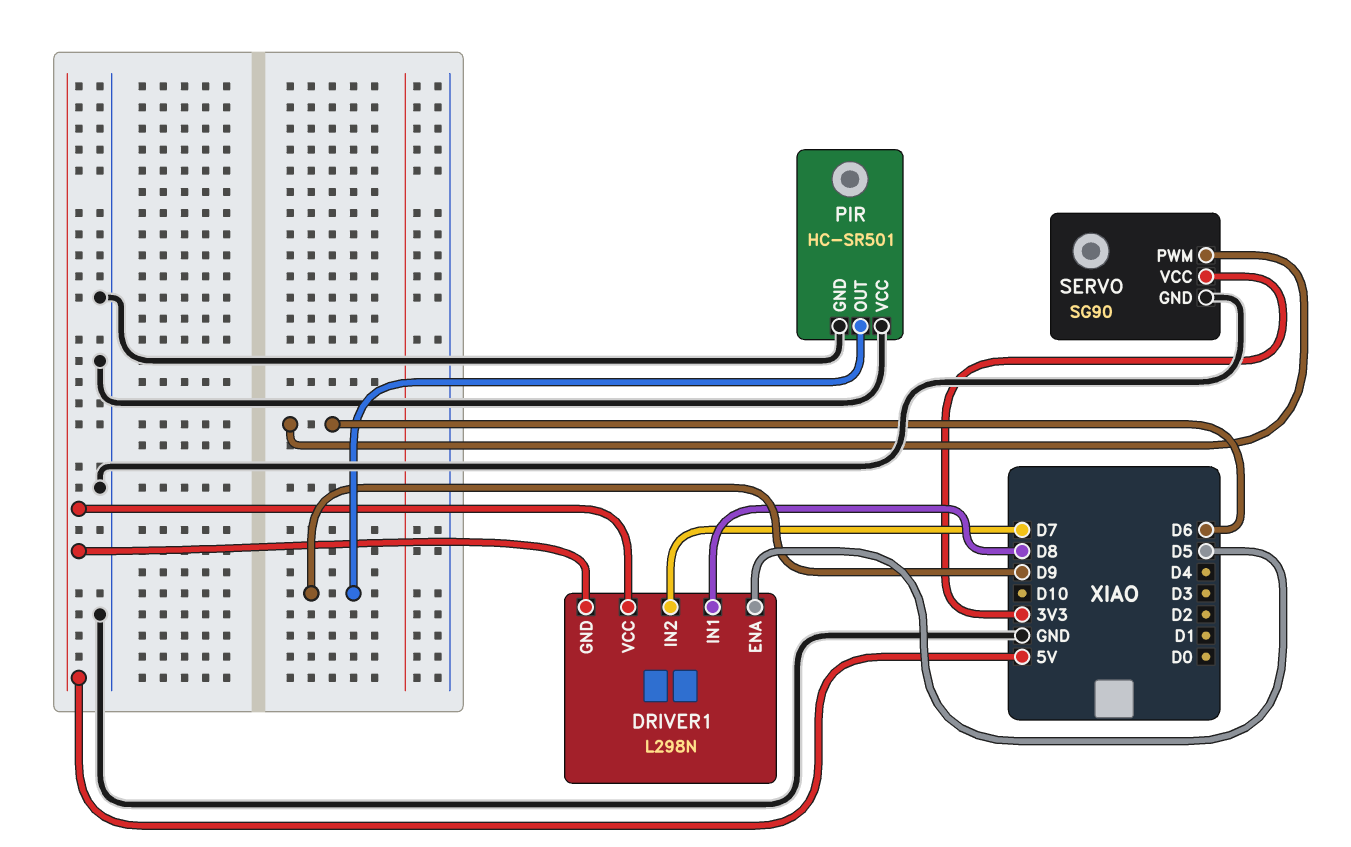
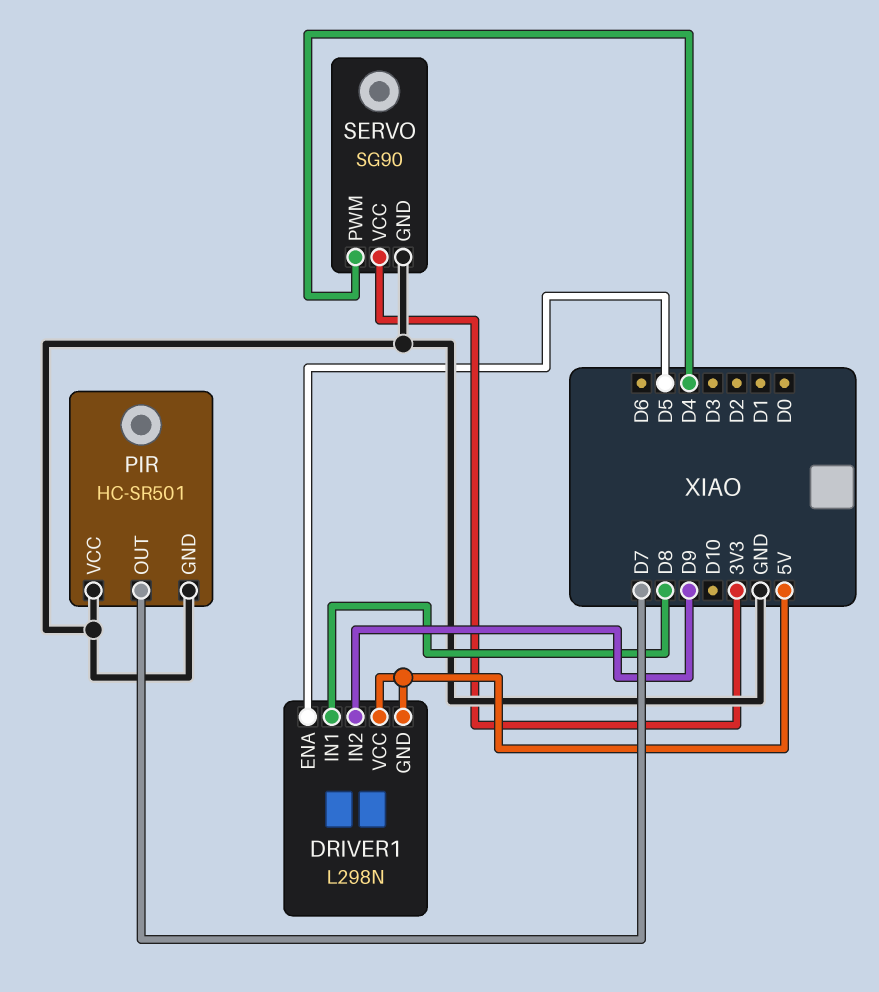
DRIVER1 pin IN2: D7 -> D9
PIR pin OUT: D9 -> D7
SERVO pin PWM: D6 -> D4

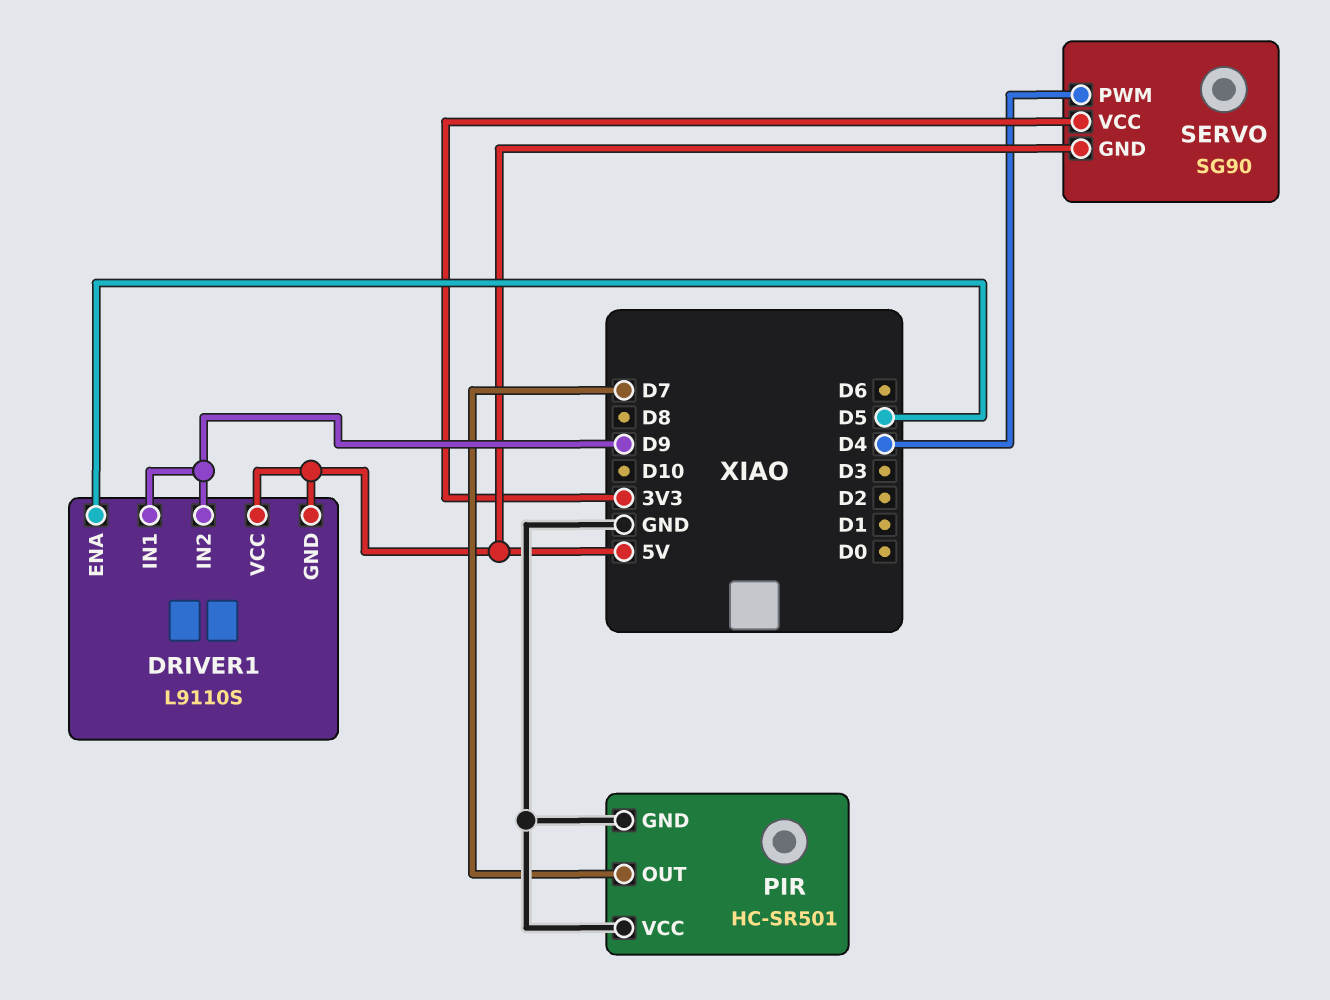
DRIVER1: L298N -> L9110S
DRIVER1 pin IN1: D8 -> D9
SERVO pin GND: GND -> 5V

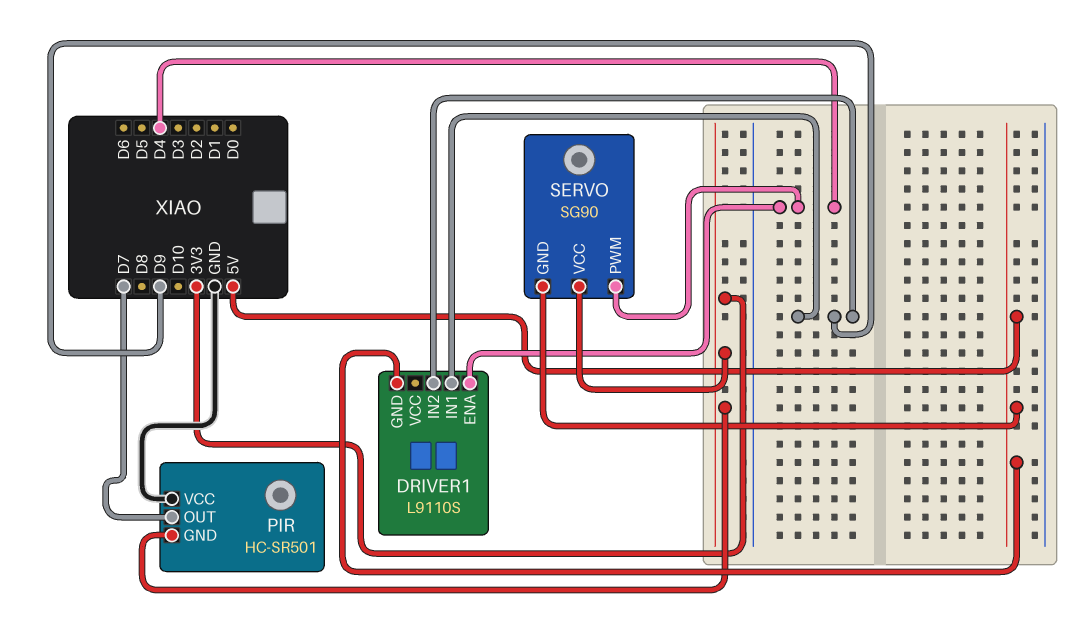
DRIVER1 pin ENA: D5 -> D4
DRIVER1 pin VCC: 5V -> none
PIR pin GND: GND -> 3V3

